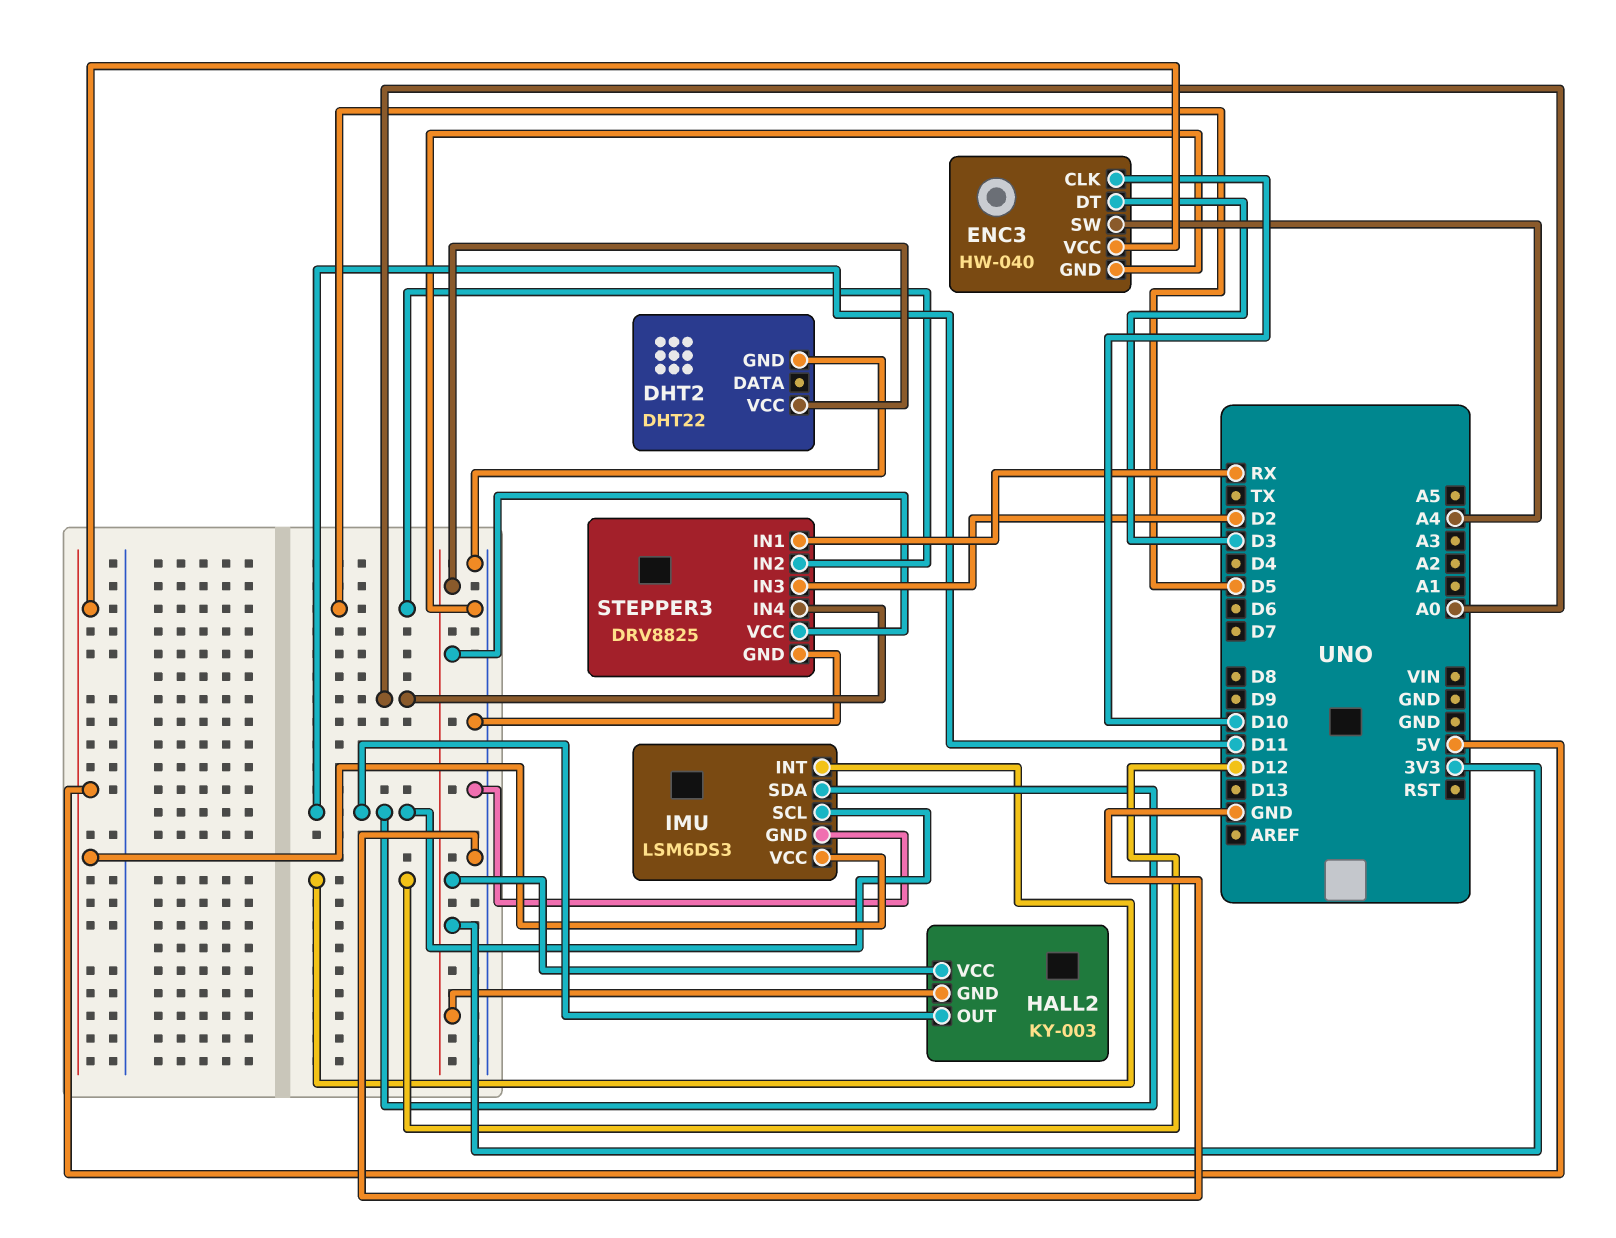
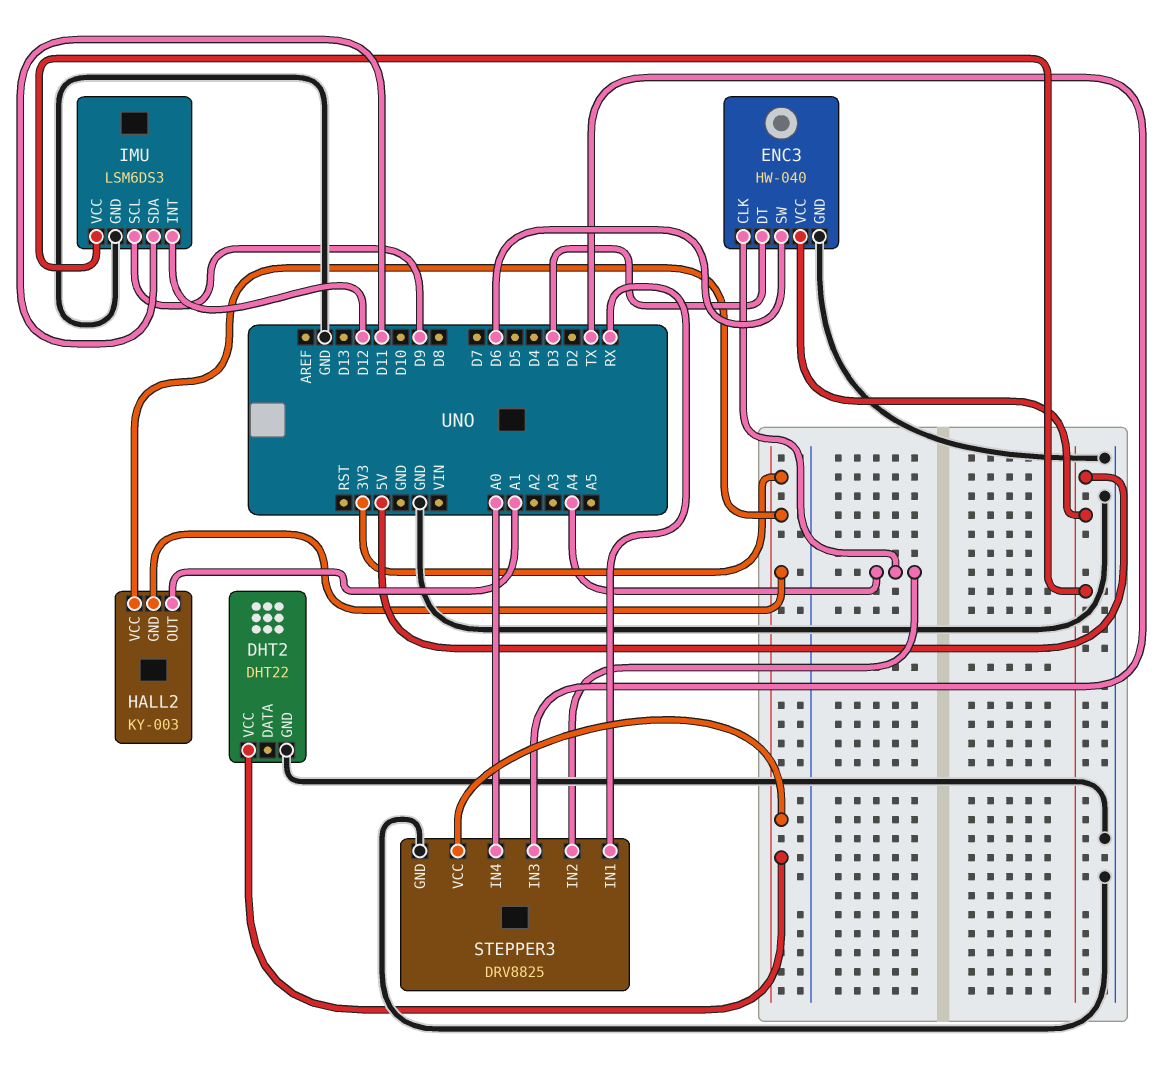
ENC3 pin CLK: D10 -> A4
ENC3 pin SW: A4 -> D6
HALL2 pin OUT: D11 -> A1
IMU pin SCL: D11 -> D9
STEPPER3 pin IN2: D5 -> A4
STEPPER3 pin IN3: D2 -> TX

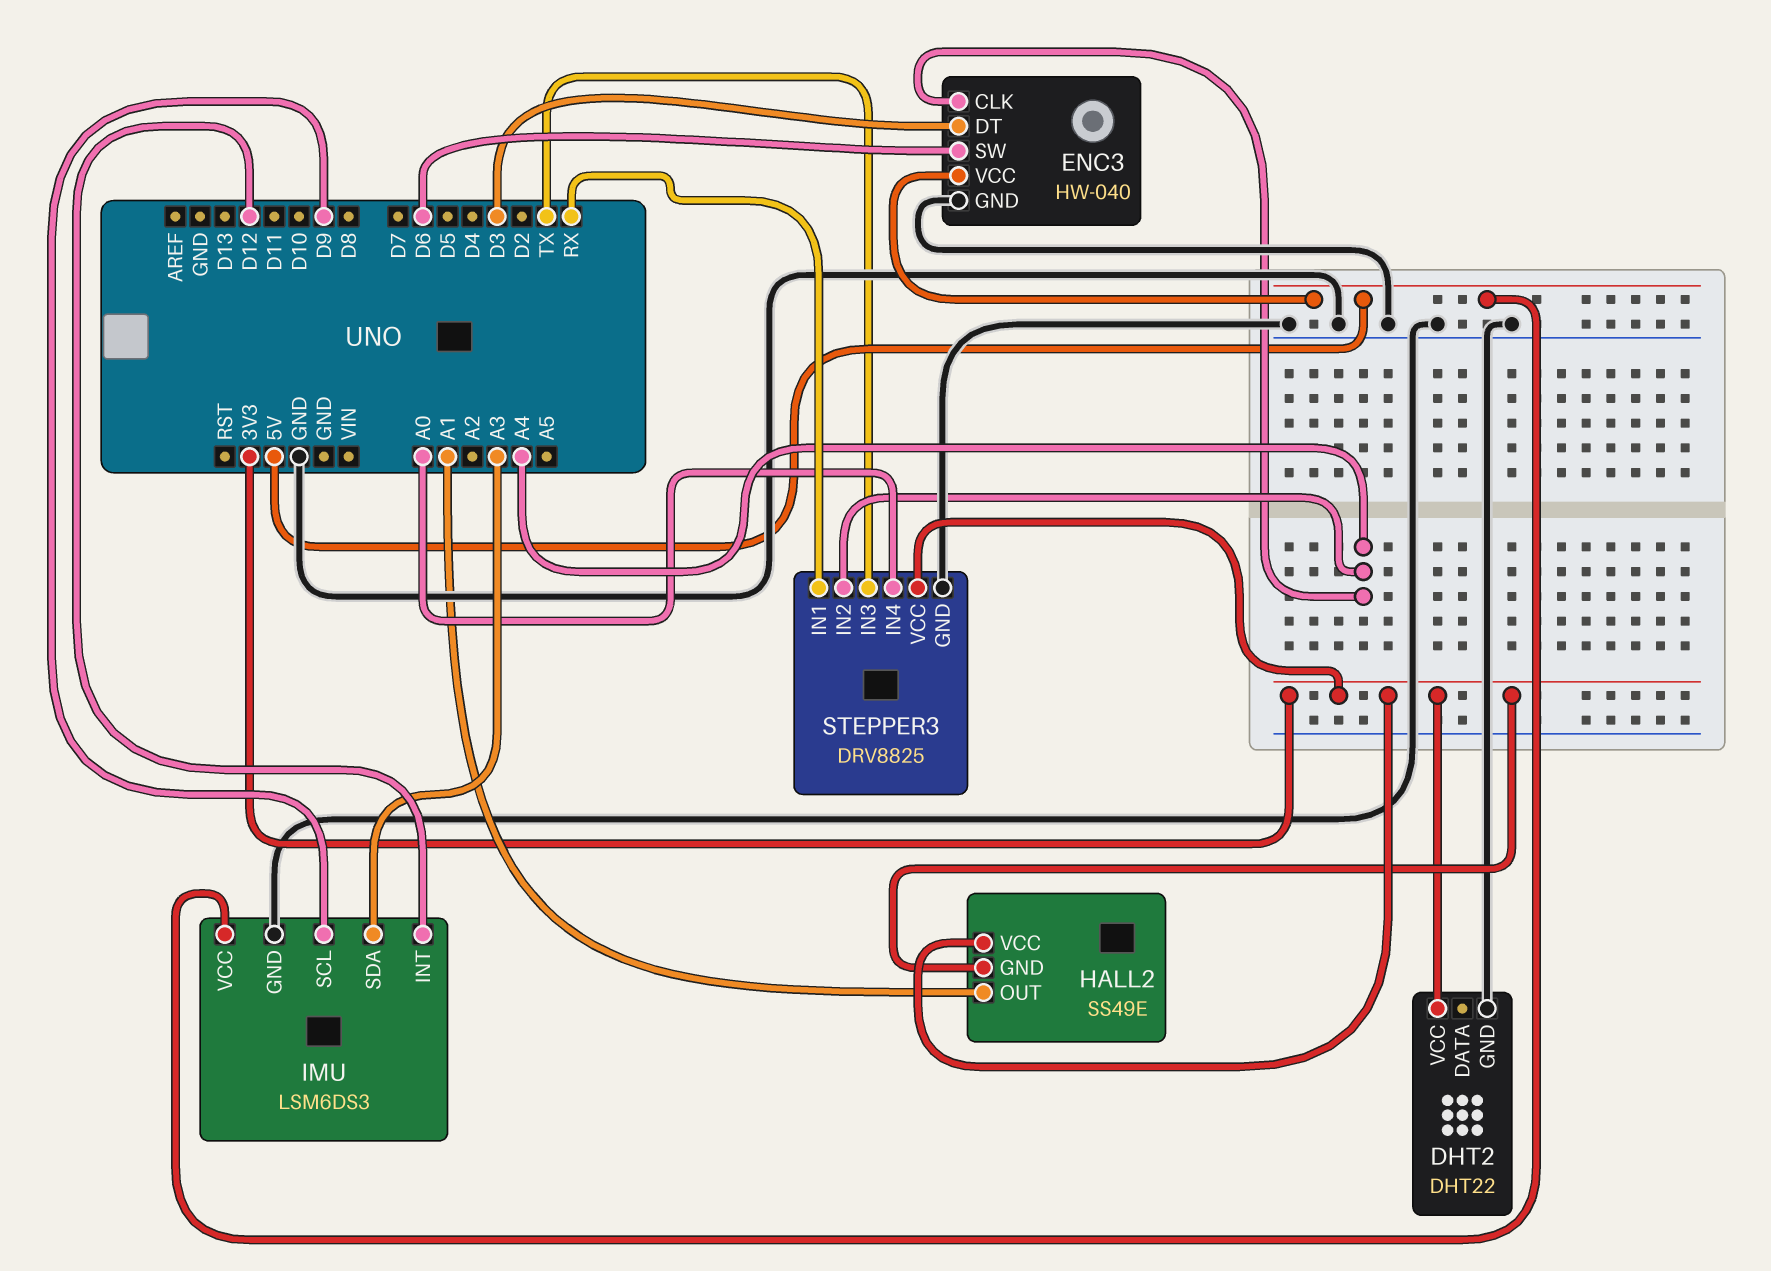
HALL2: KY-003 -> SS49E
IMU pin SDA: D11 -> A3

